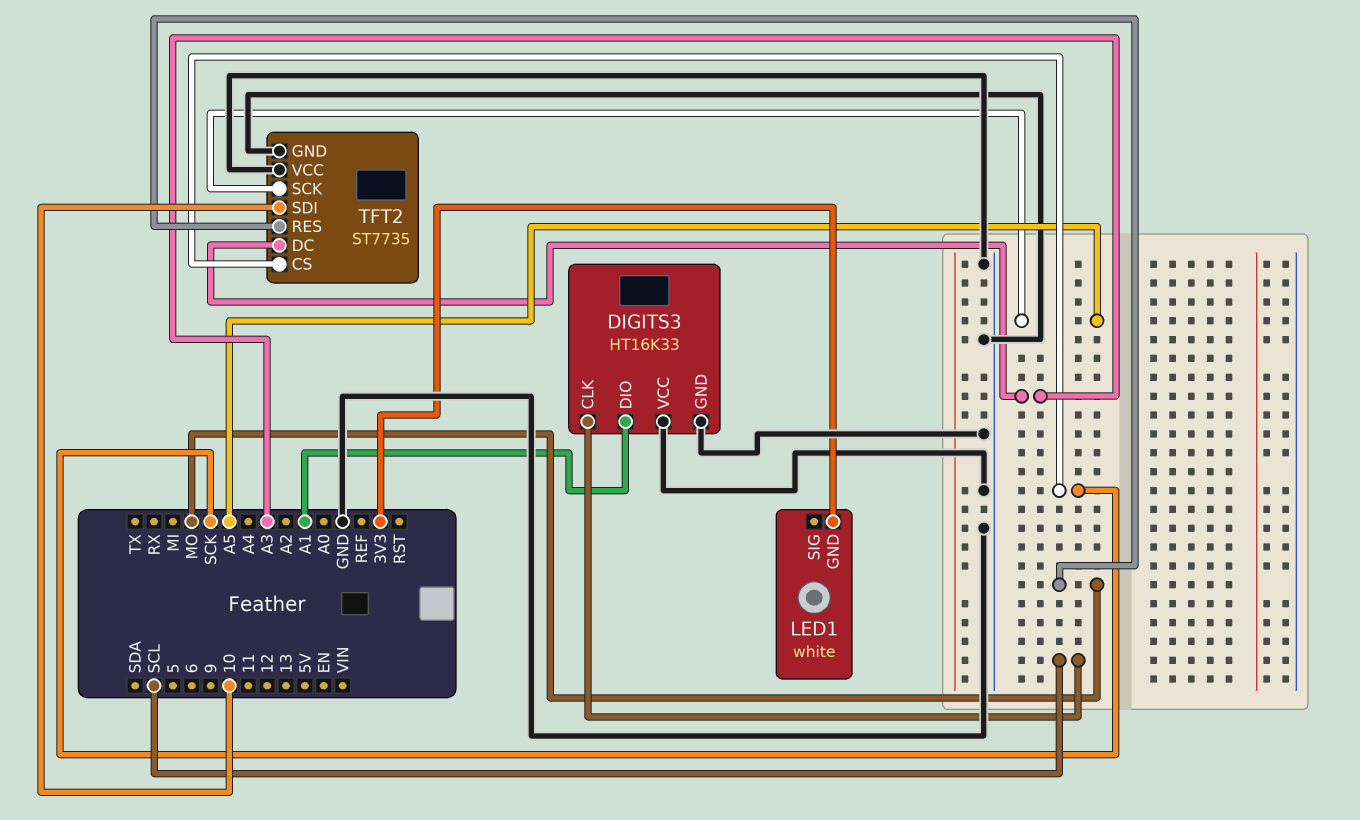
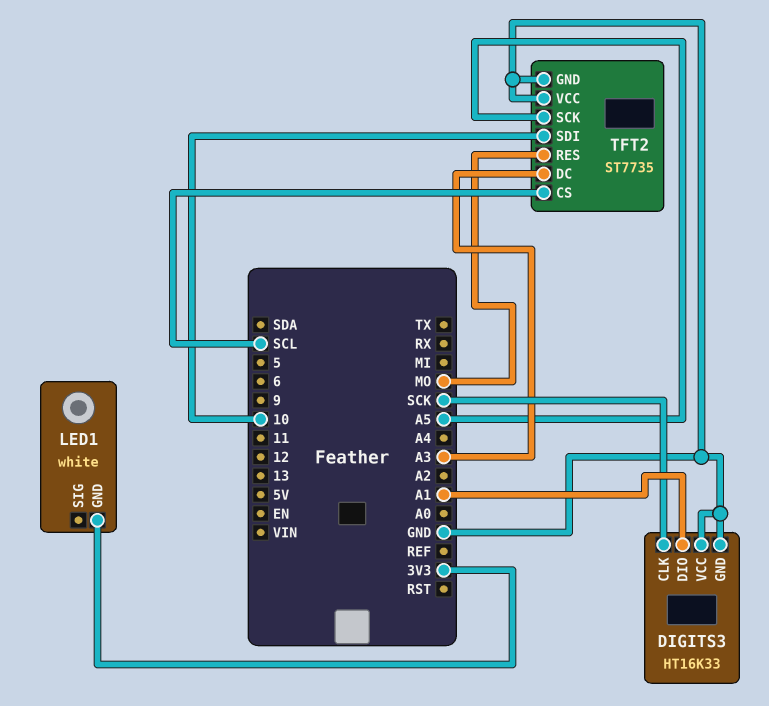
DIGITS3 pin CLK: SCL -> SCK
TFT2 pin CS: SCK -> SCL

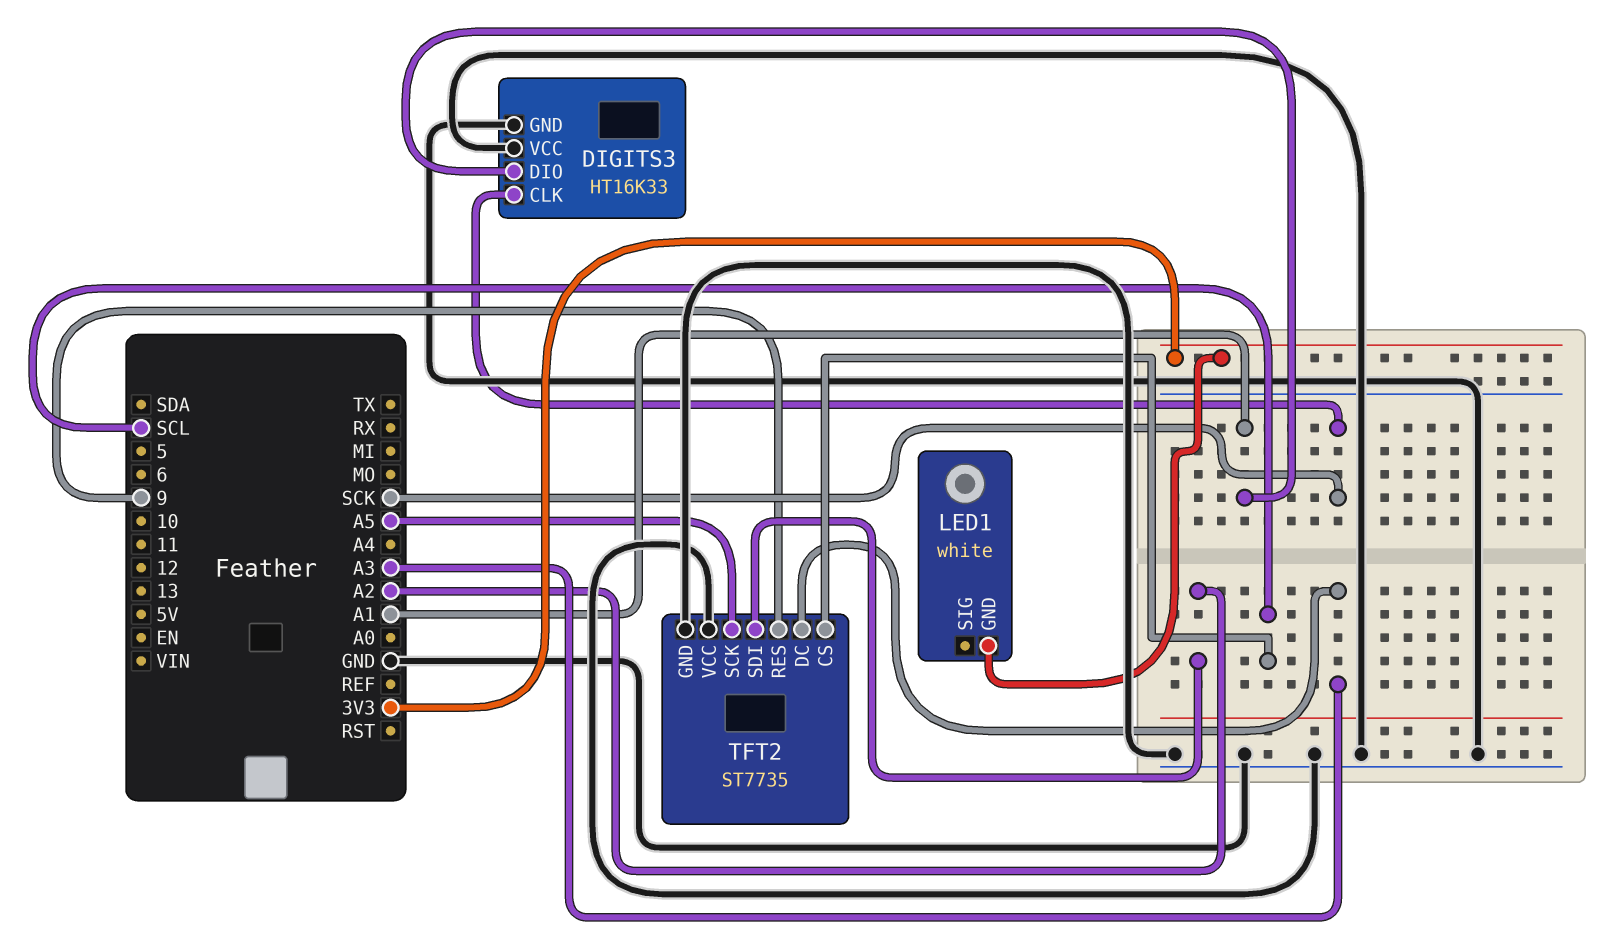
TFT2 pin RES: MO -> 9
TFT2 pin SDI: 10 -> A2

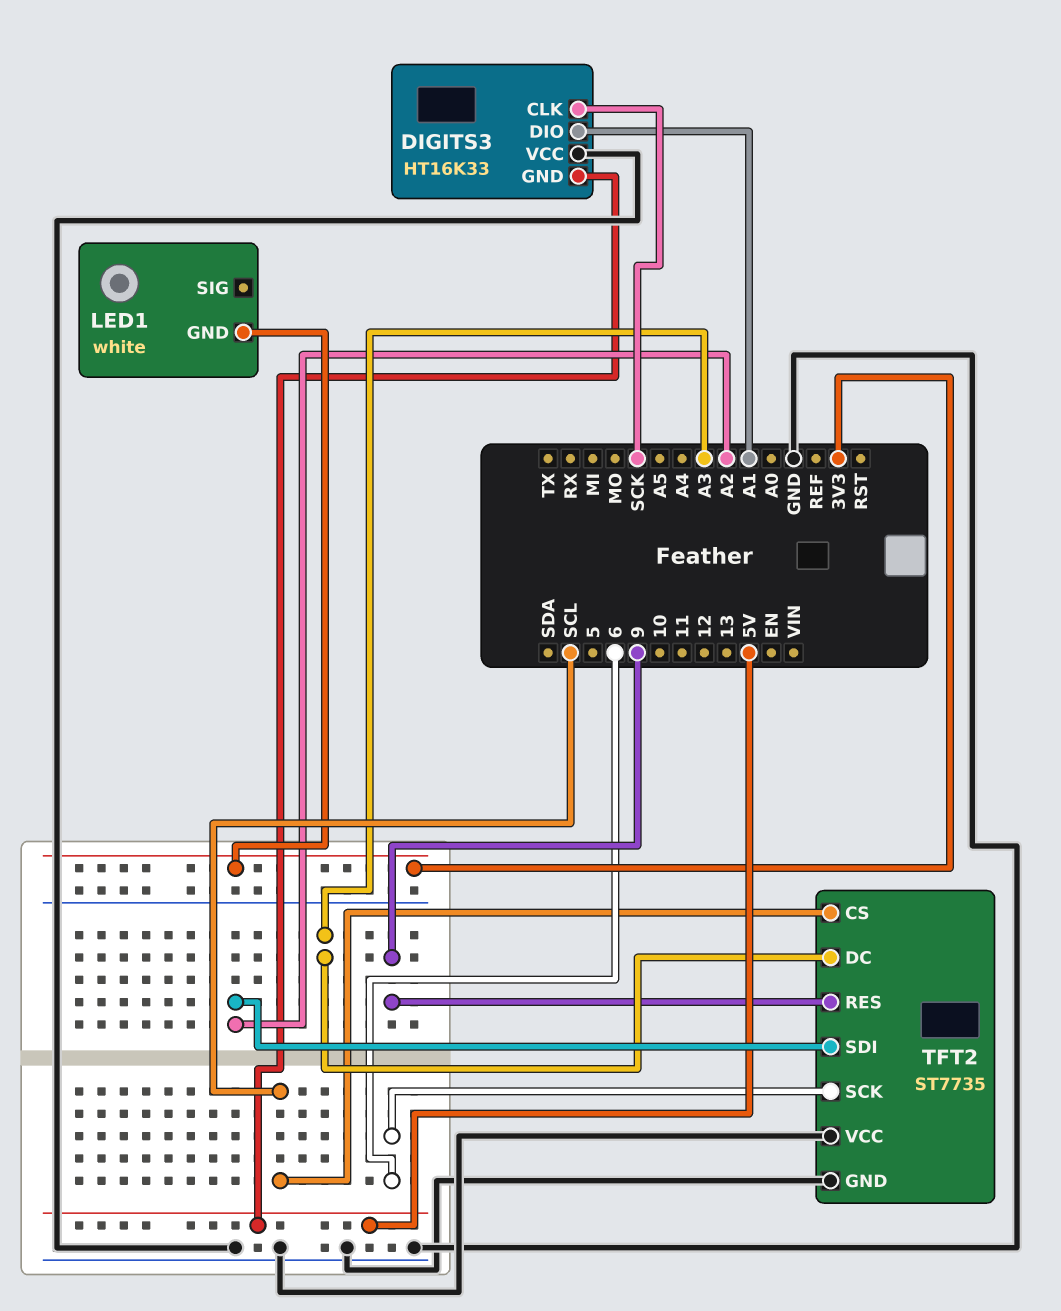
DIGITS3 pin GND: GND -> 5V
TFT2 pin SCK: A5 -> 6

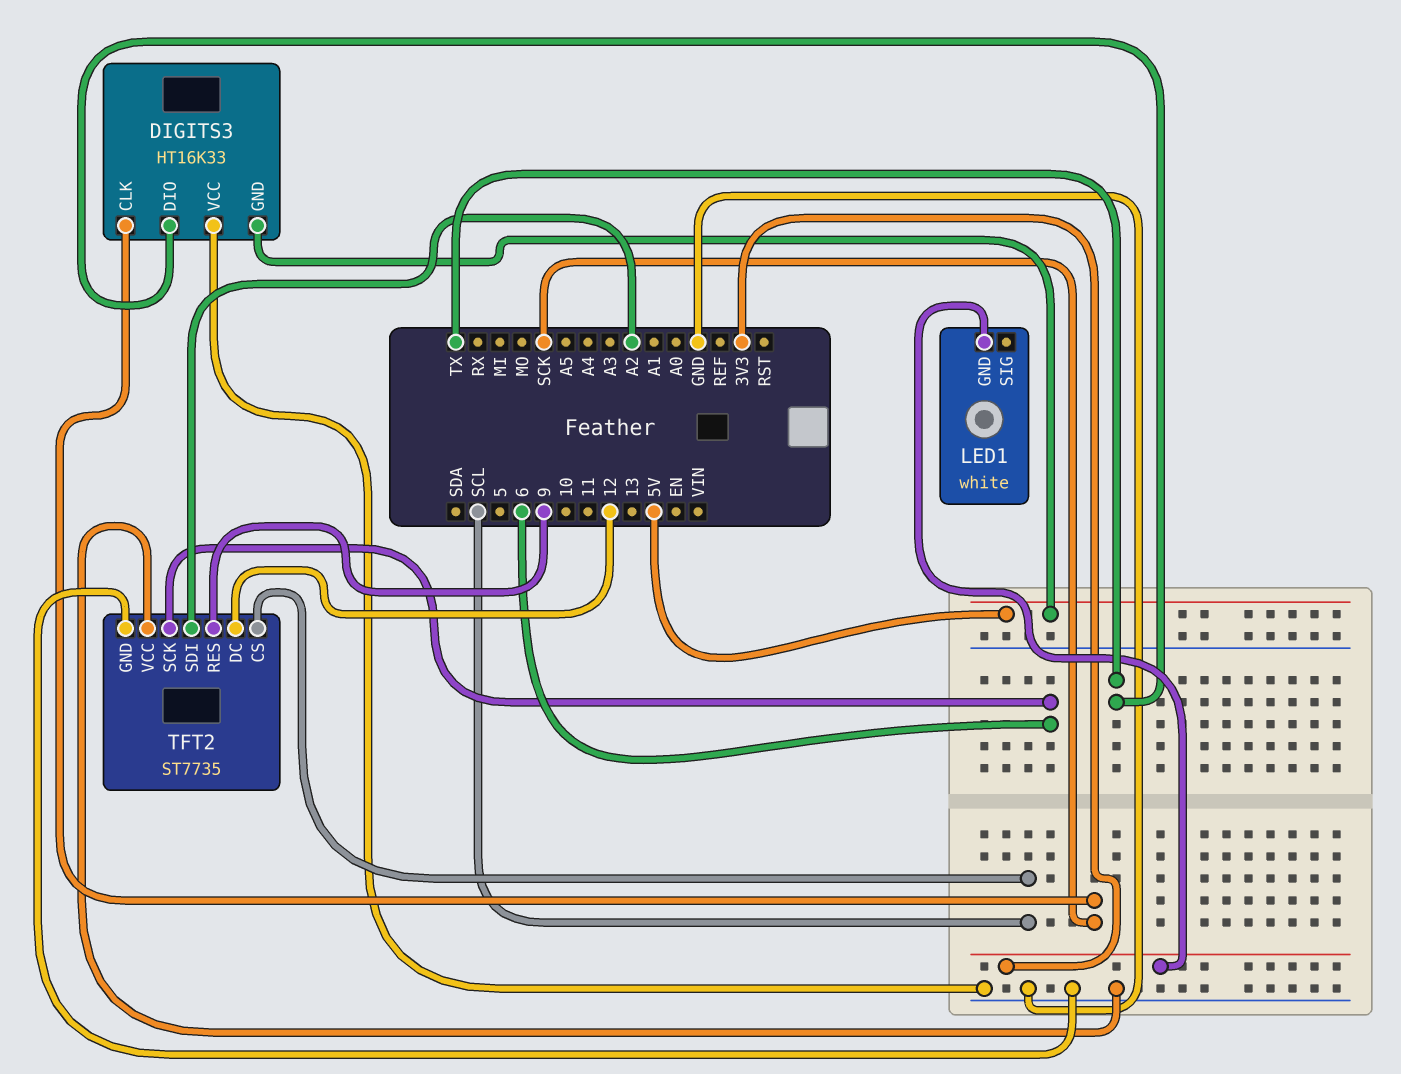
DIGITS3 pin DIO: A1 -> TX
TFT2 pin DC: A3 -> 12

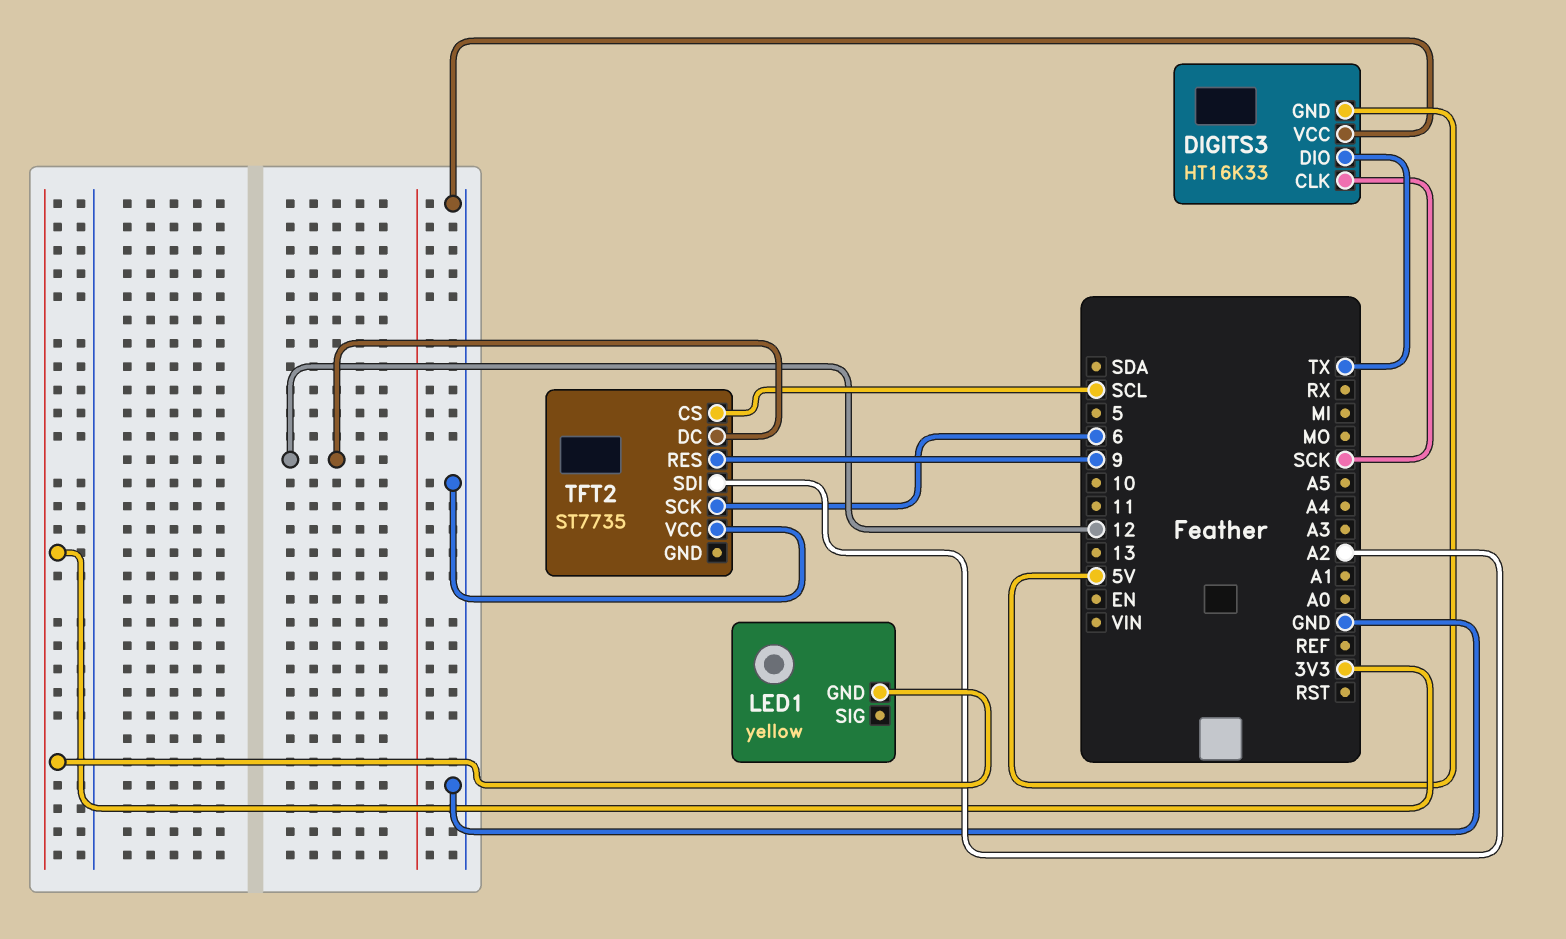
LED1: white -> yellow
TFT2 pin GND: GND -> none

